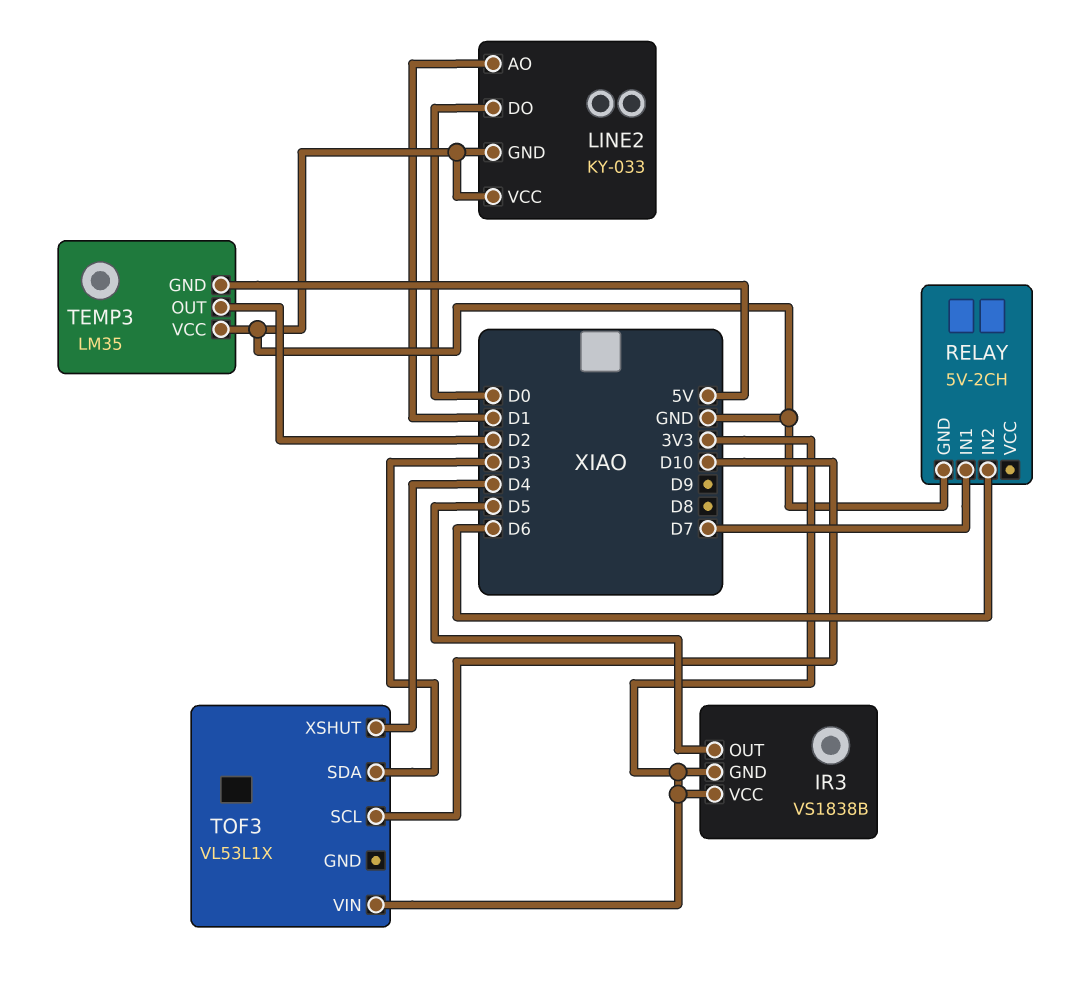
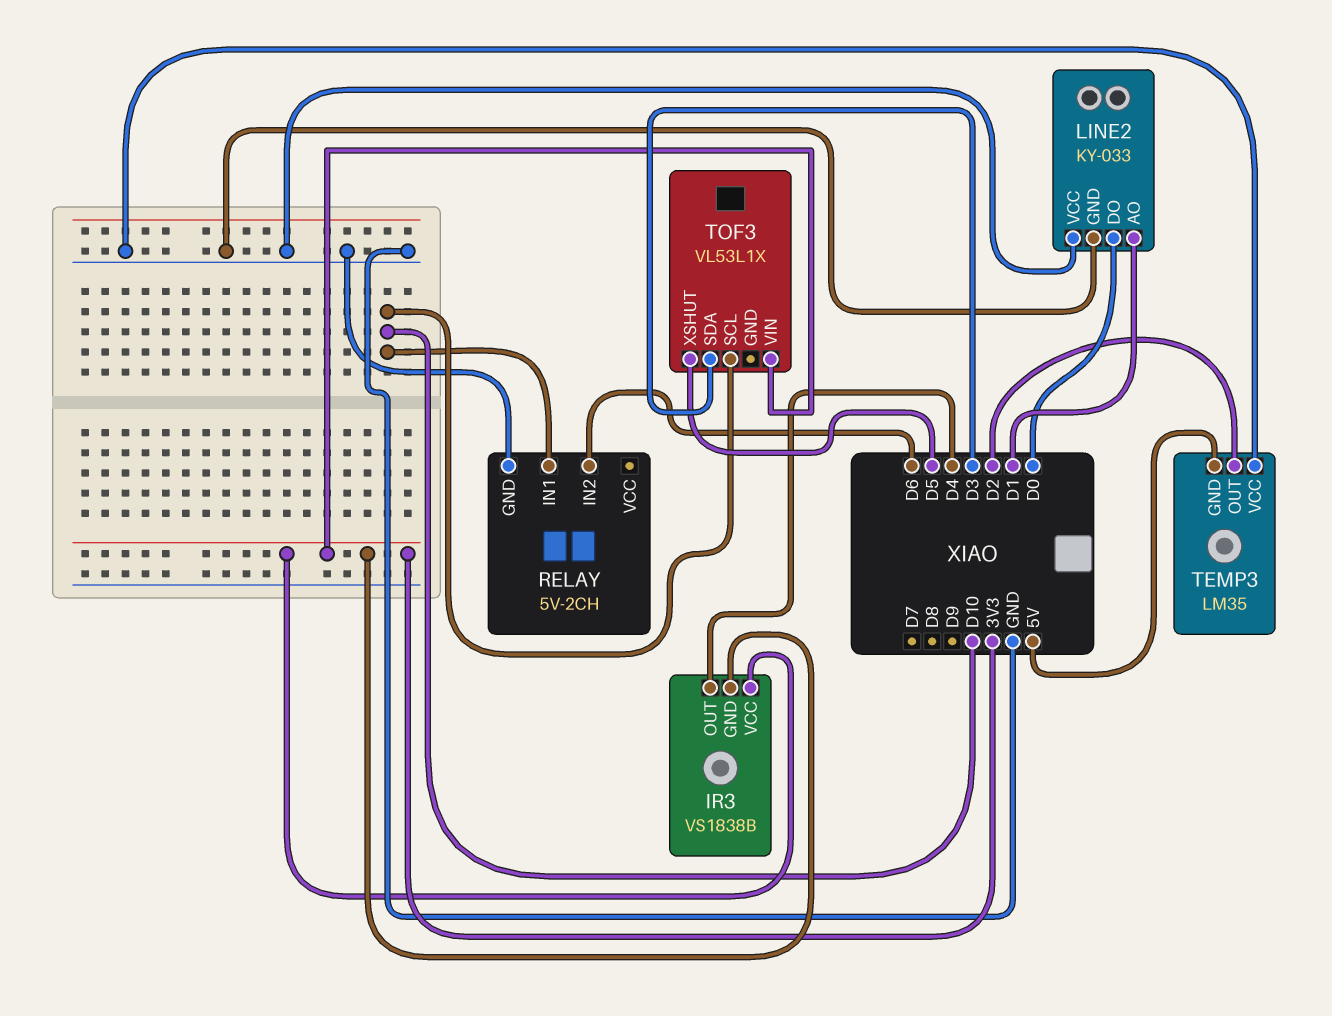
IR3 pin OUT: D5 -> D4
RELAY pin IN1: D7 -> D10
TOF3 pin XSHUT: D4 -> D5

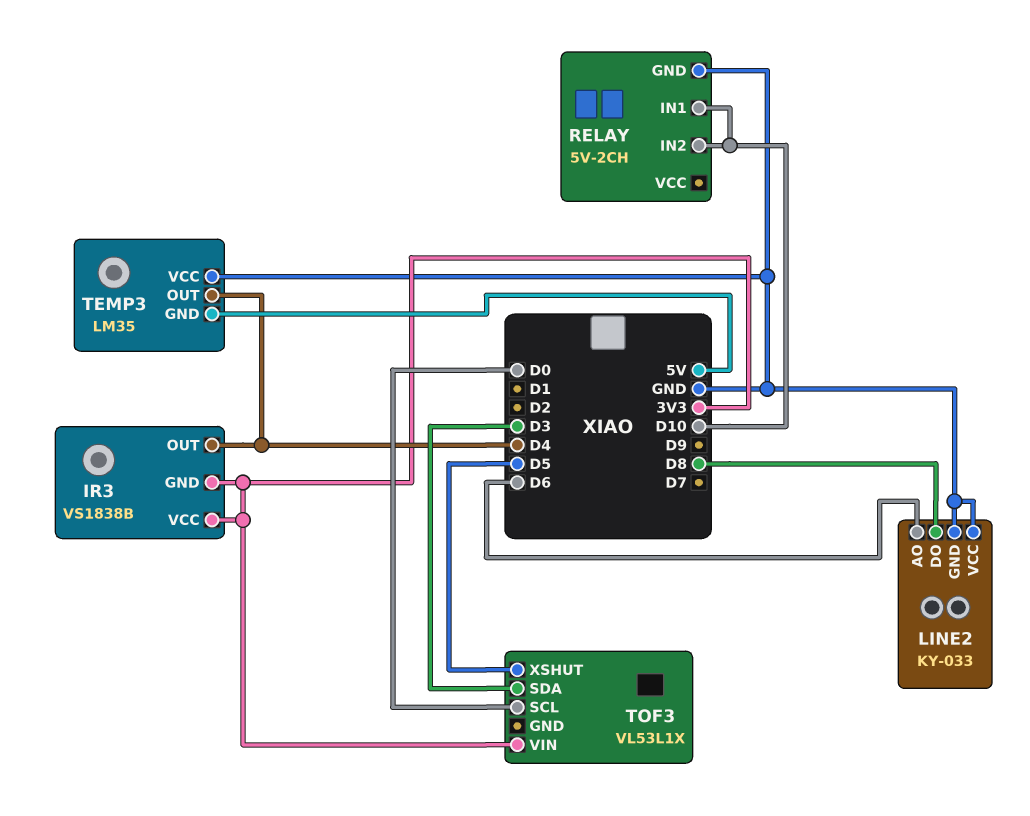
LINE2 pin AO: D1 -> D6
LINE2 pin DO: D0 -> D8
RELAY pin IN2: D6 -> D10
TEMP3 pin OUT: D2 -> D4
TOF3 pin SCL: D10 -> D0

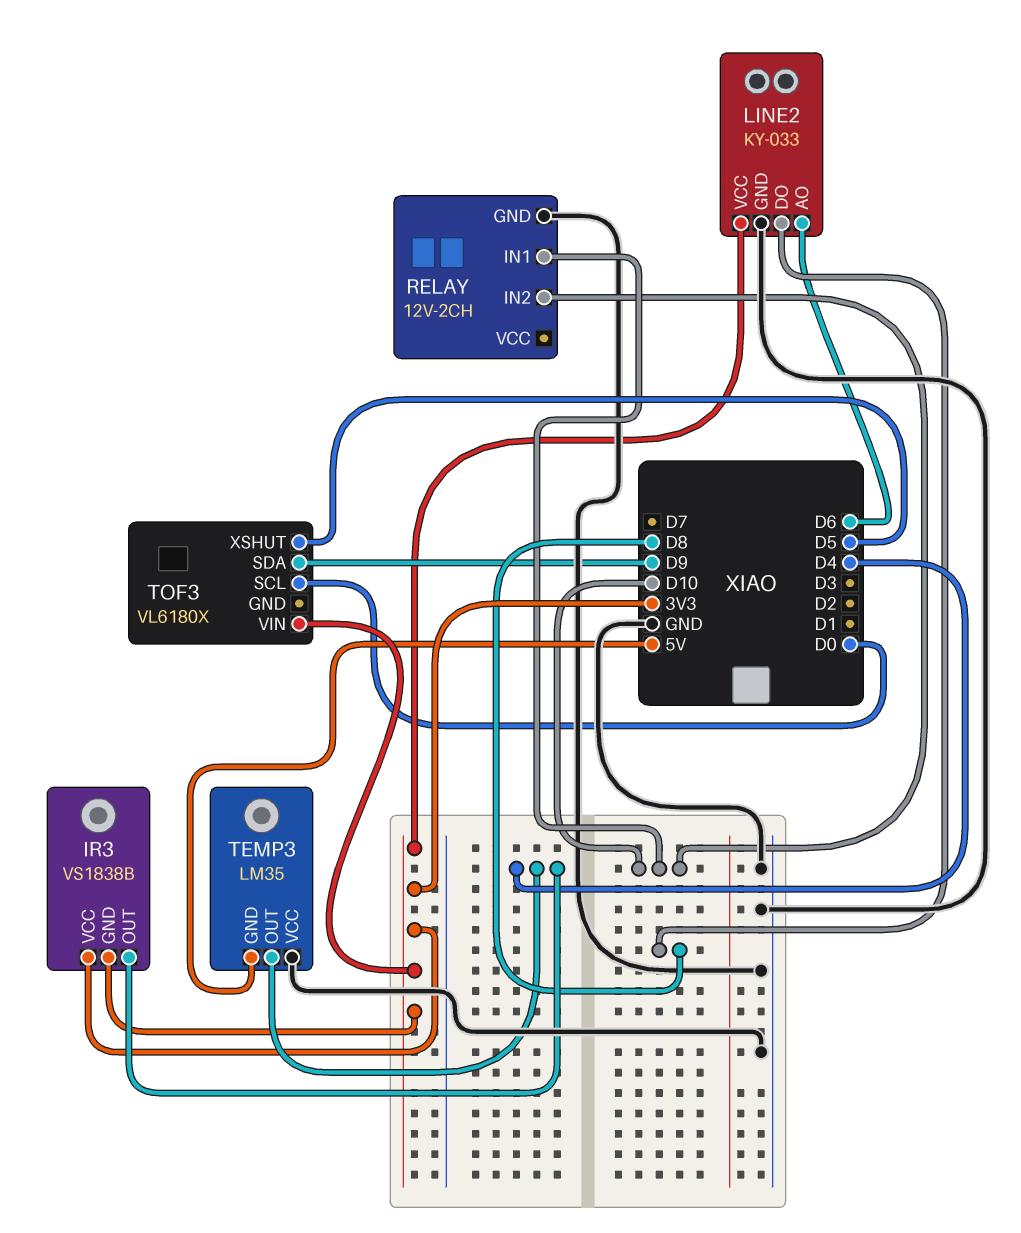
LINE2 pin VCC: GND -> 3V3
RELAY: 5V-2CH -> 12V-2CH
TOF3: VL53L1X -> VL6180X
TOF3 pin SDA: D3 -> D9

